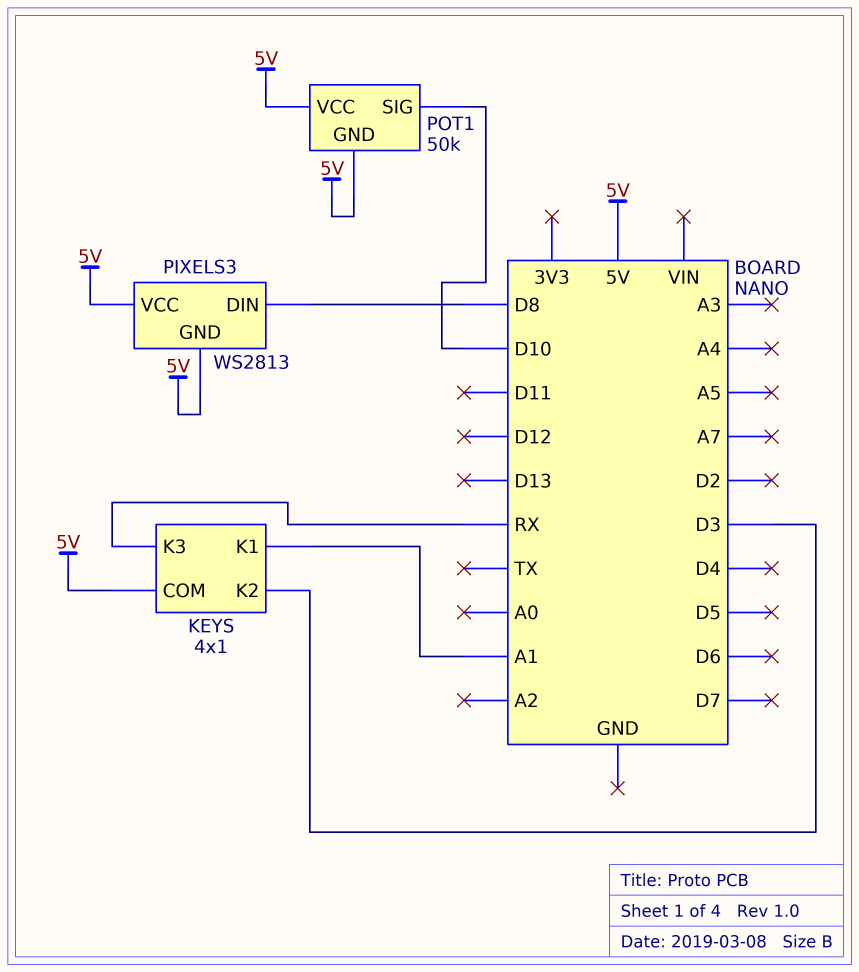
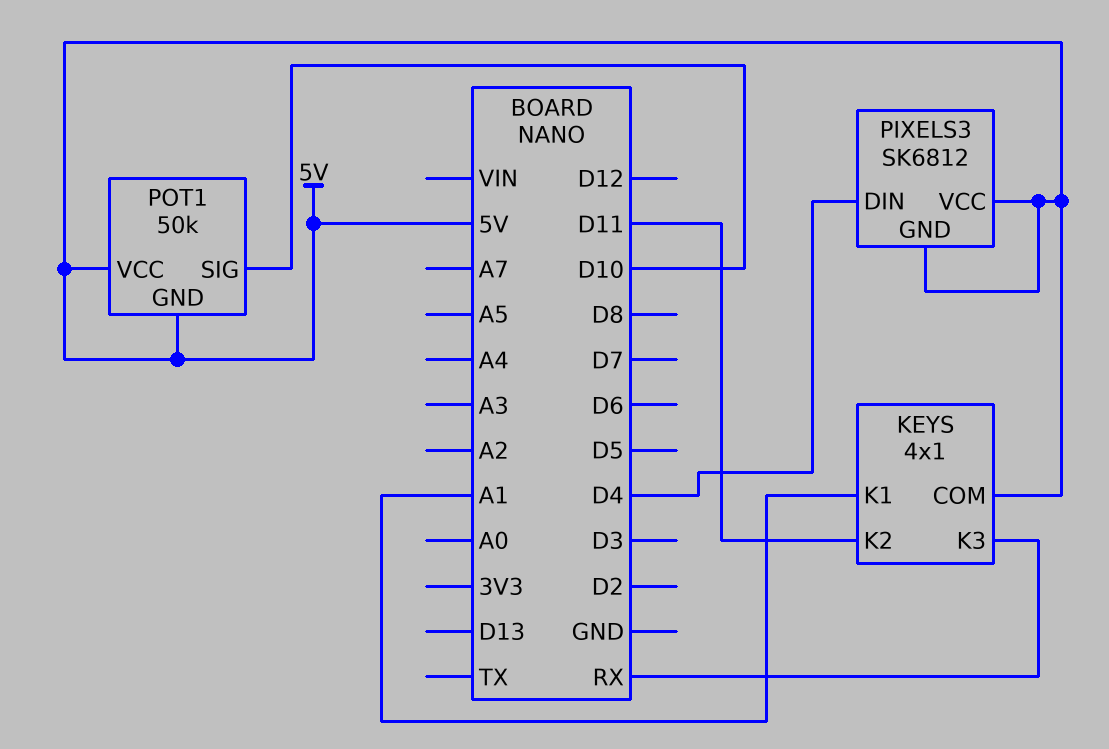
KEYS pin K2: D3 -> D11
PIXELS3: WS2813 -> SK6812
PIXELS3 pin DIN: D8 -> D4

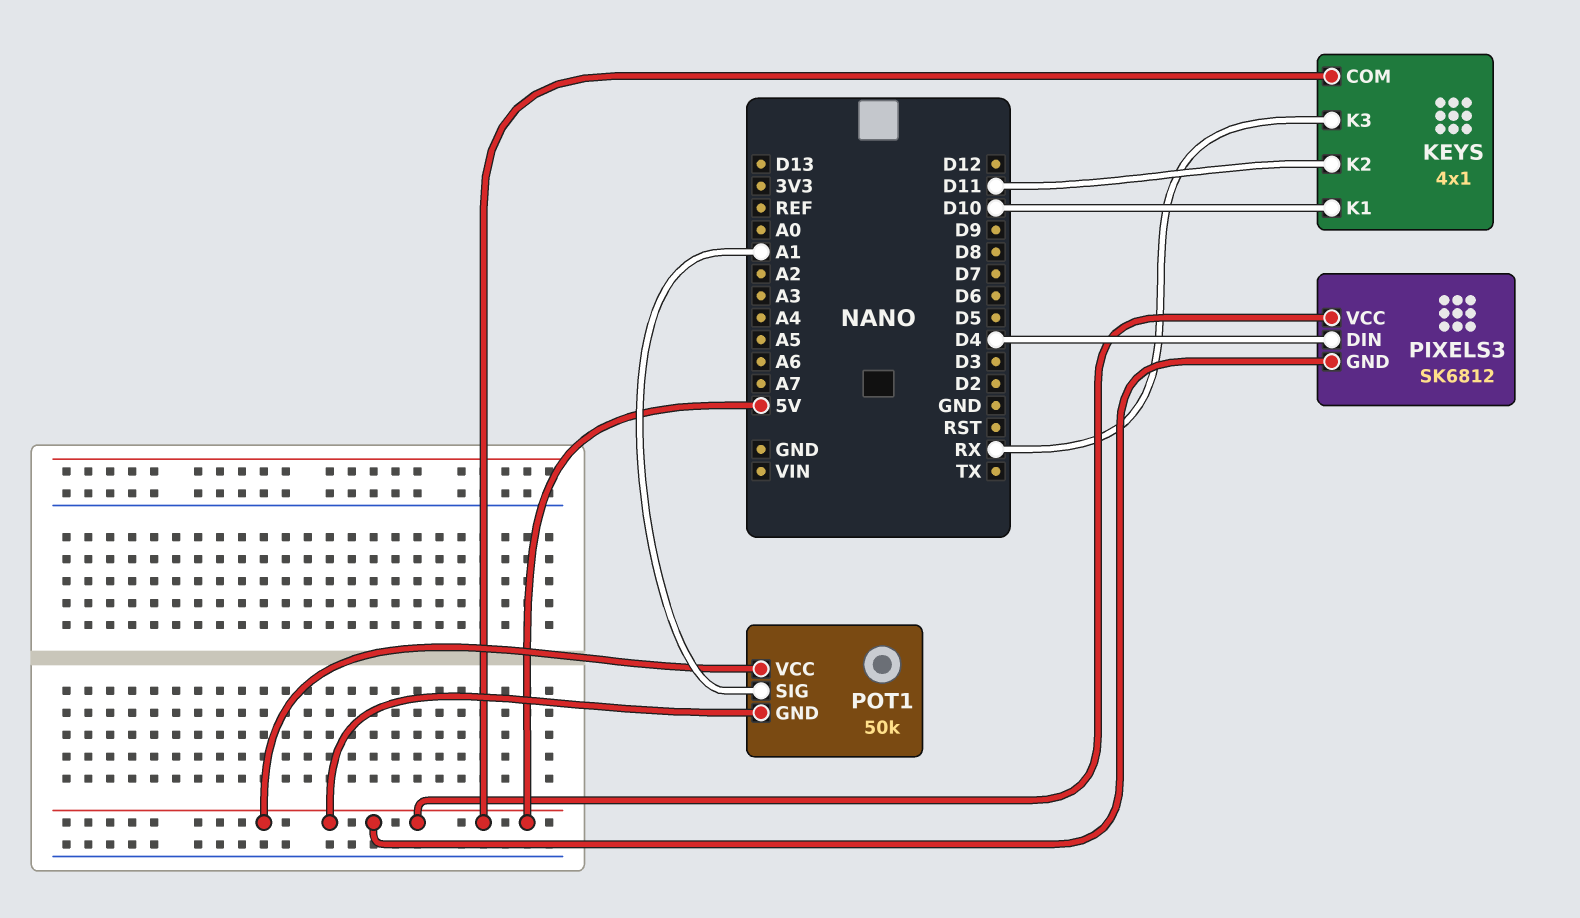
KEYS pin K1: A1 -> D10
POT1 pin SIG: D10 -> A1

